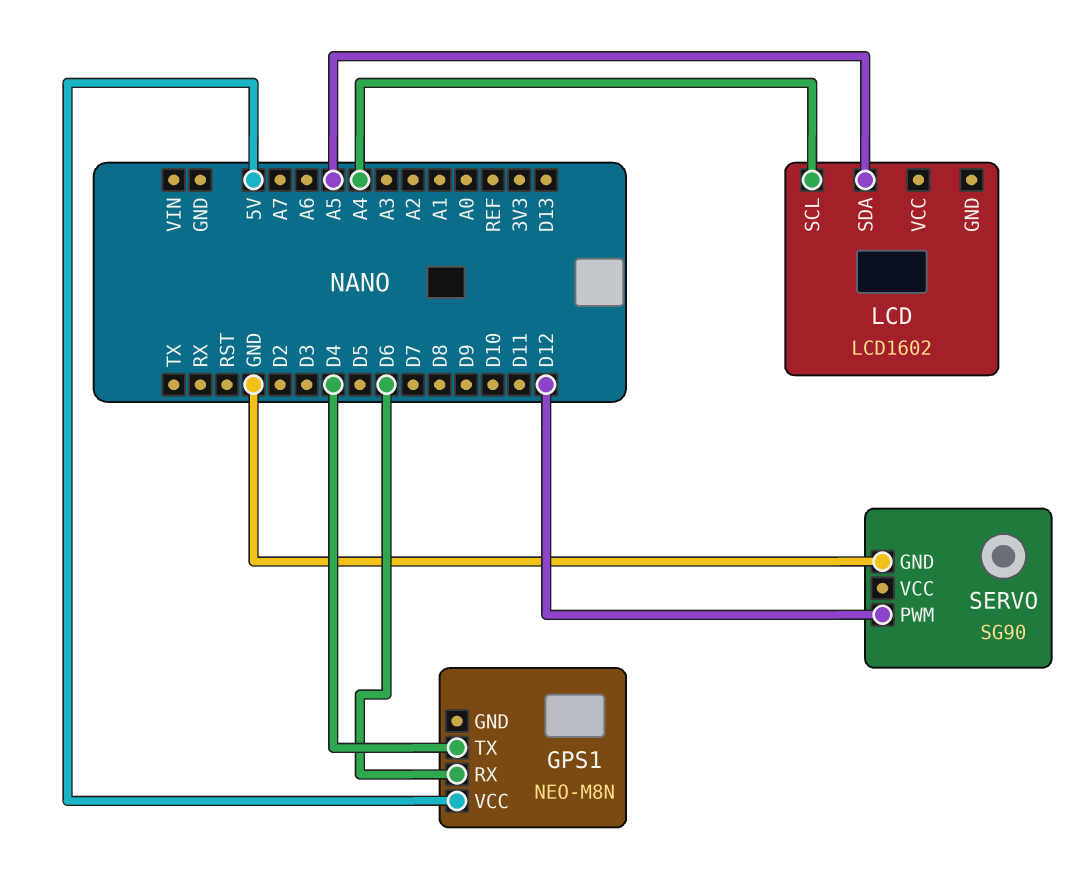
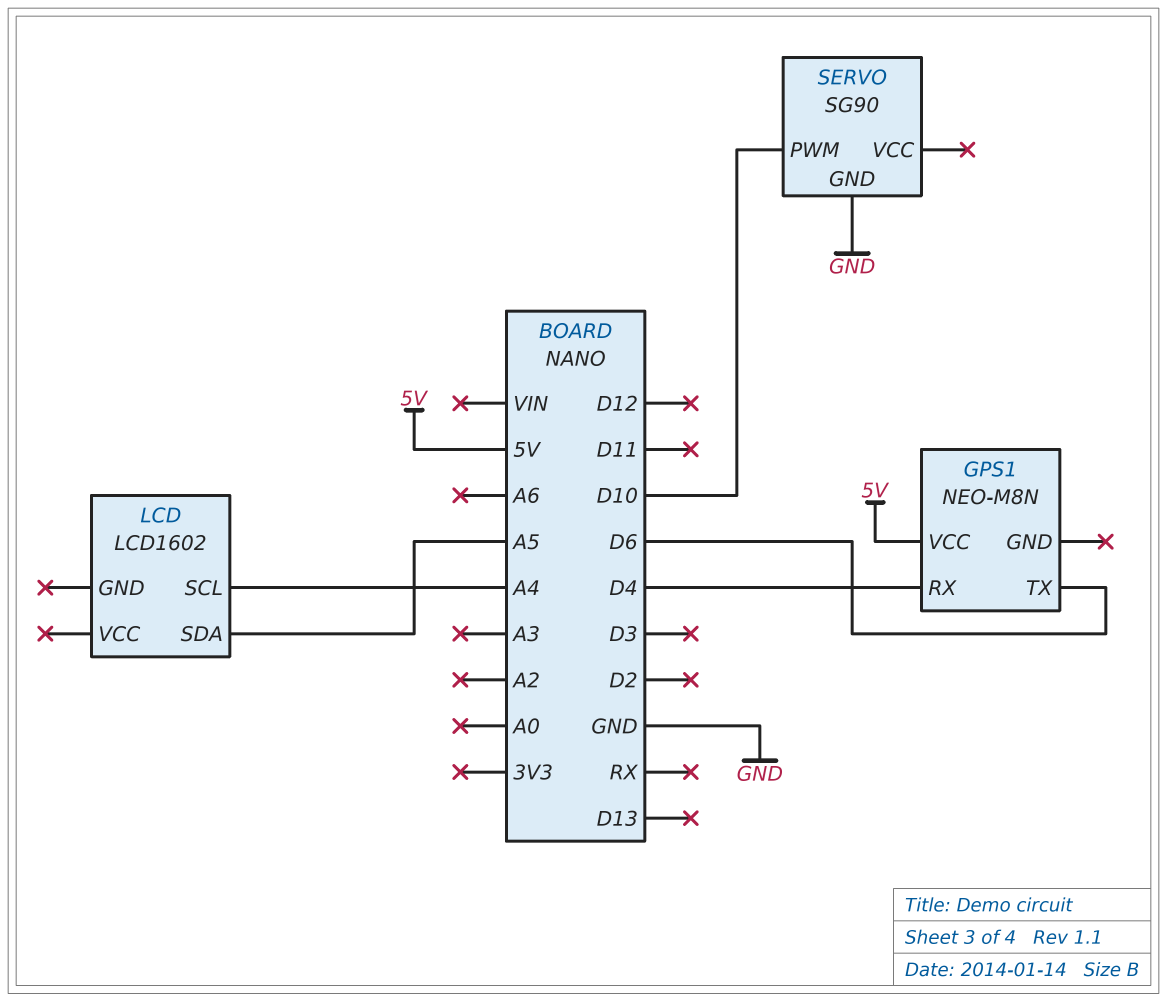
GPS1 pin RX: D6 -> D4
GPS1 pin TX: D4 -> D6
SERVO pin PWM: D12 -> D10

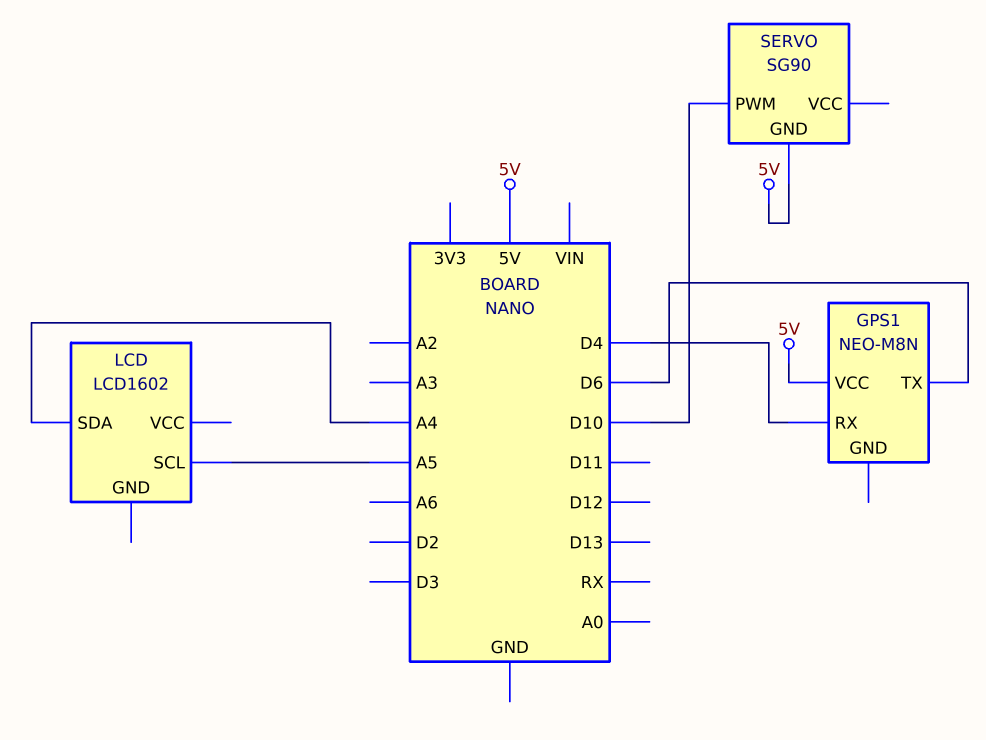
LCD pin SCL: A4 -> A5
LCD pin SDA: A5 -> A4
SERVO pin GND: GND -> 5V

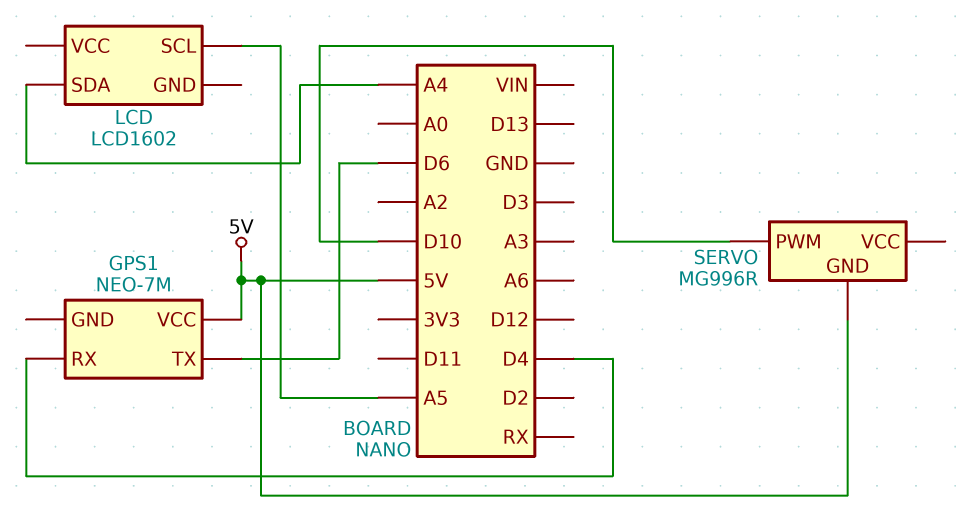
GPS1: NEO-M8N -> NEO-7M
SERVO: SG90 -> MG996R

